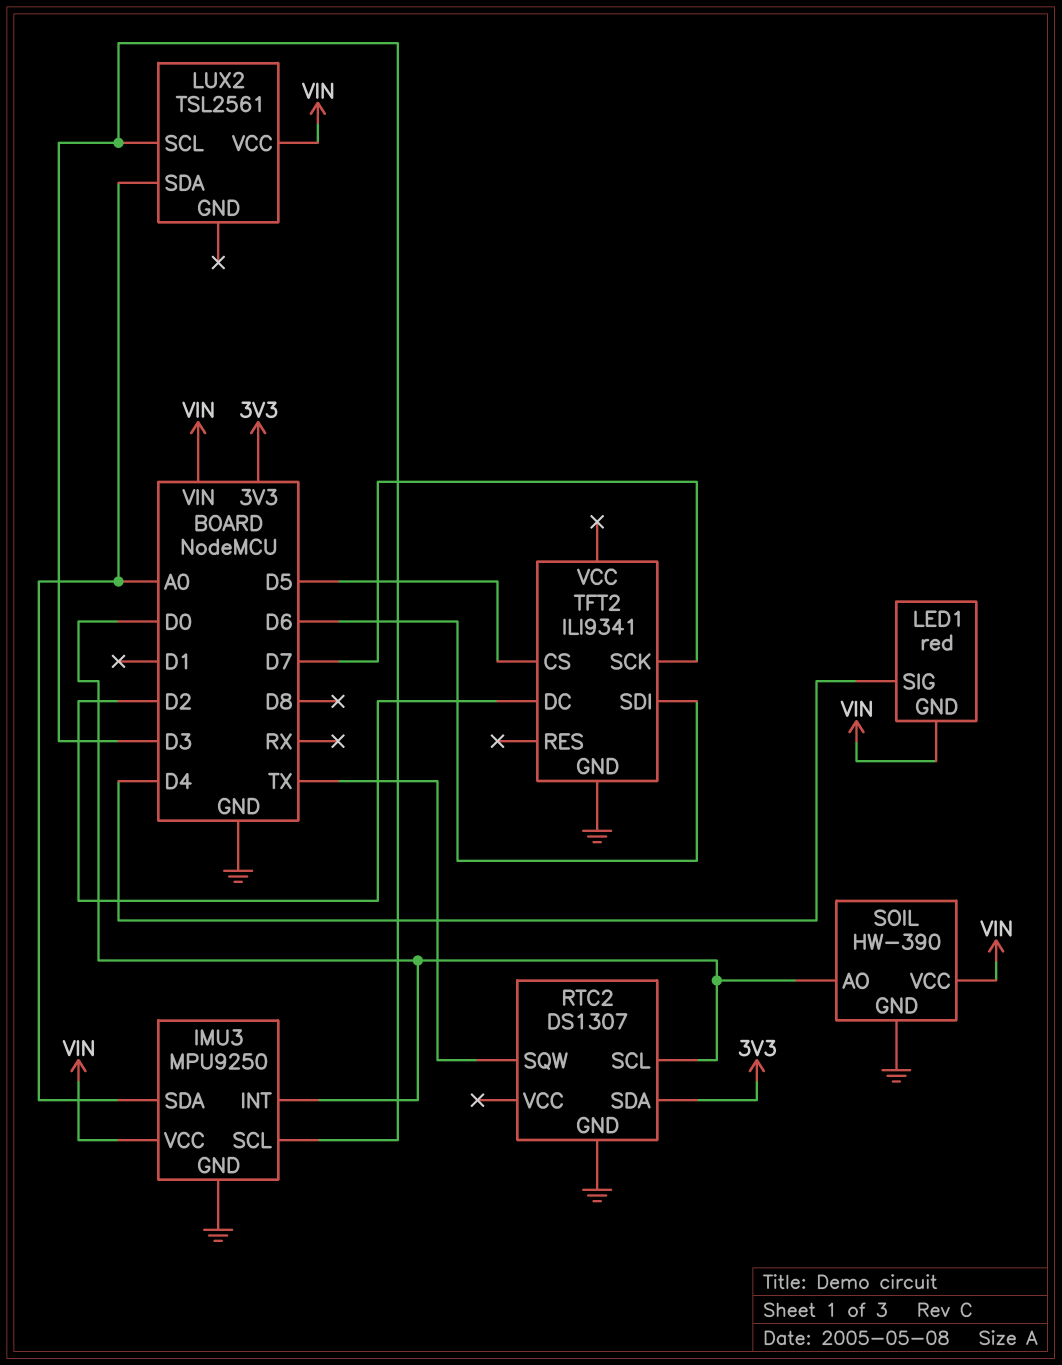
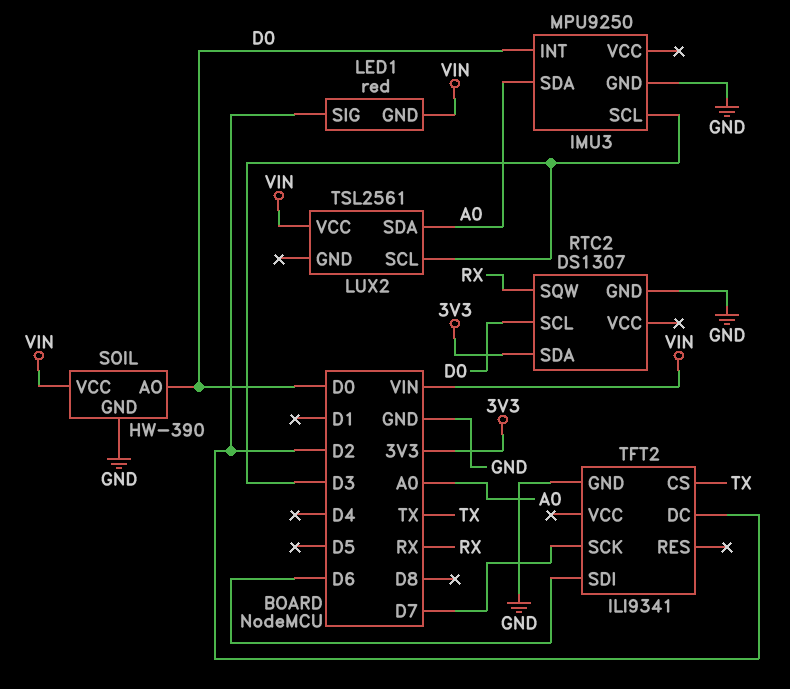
IMU3 pin VCC: VIN -> none
LED1 pin SIG: D4 -> D2
RTC2 pin SQW: TX -> RX
TFT2 pin CS: D5 -> TX

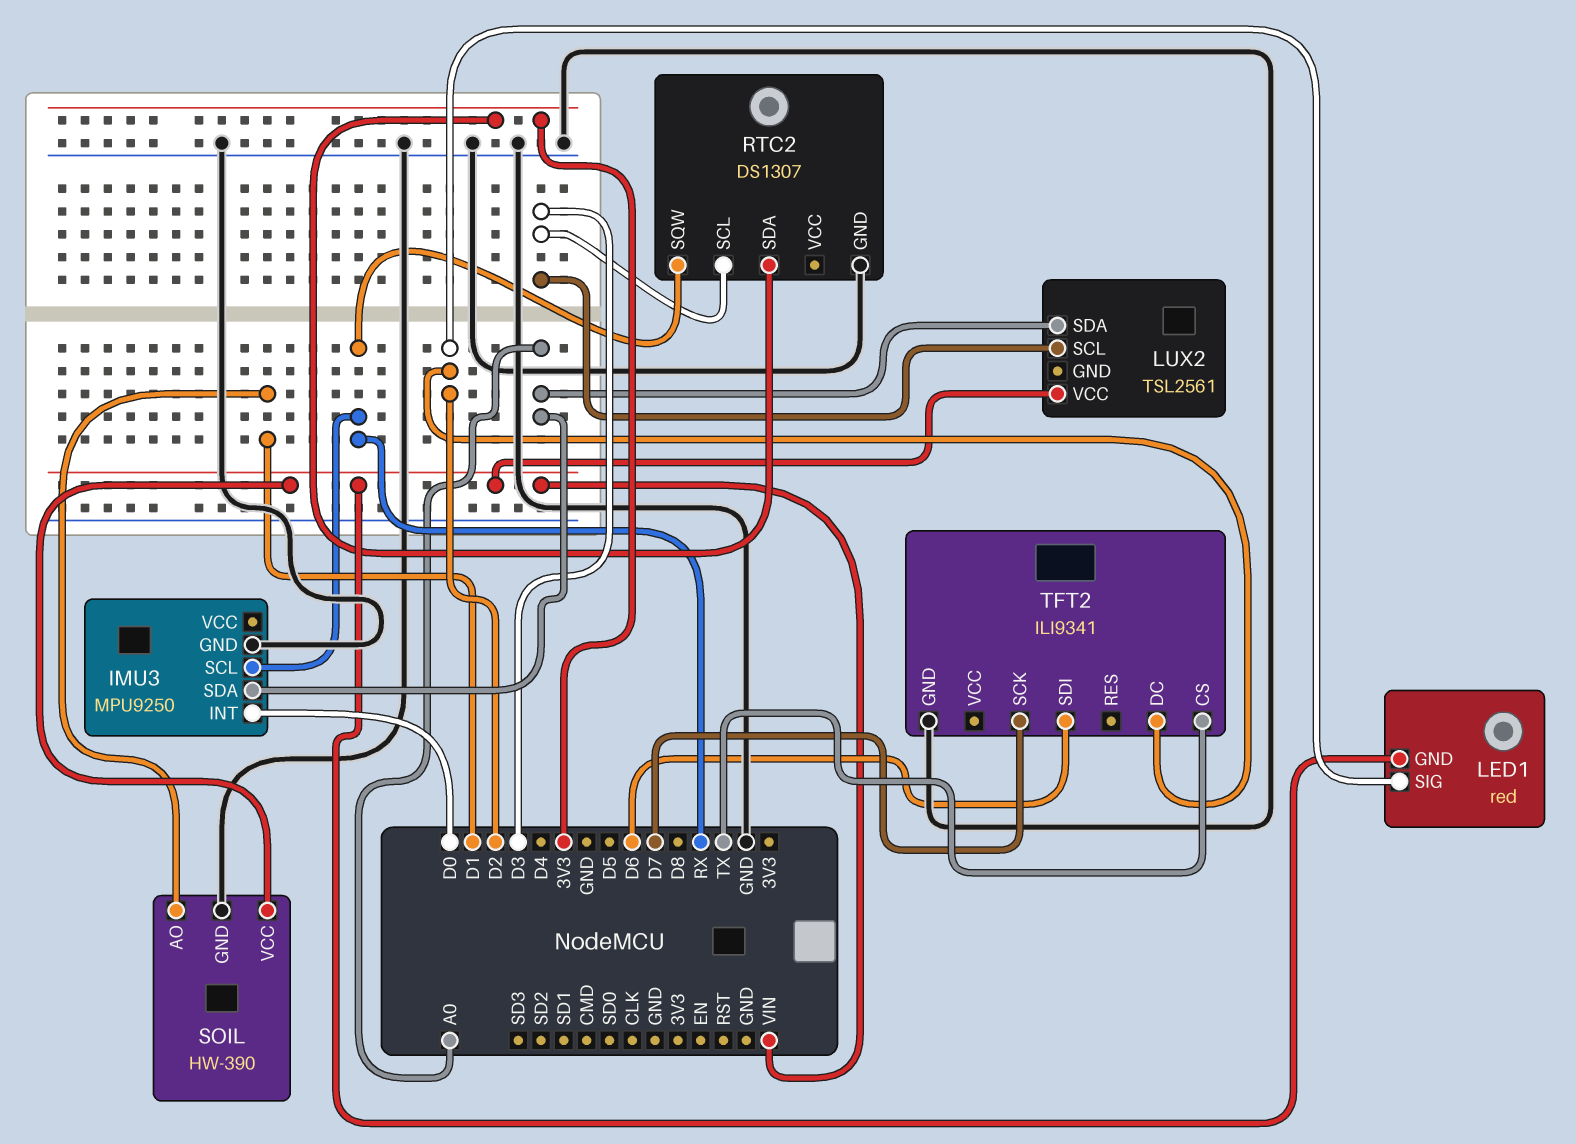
IMU3 pin SCL: D3 -> RX
RTC2 pin SCL: D0 -> D3
SOIL pin AO: D0 -> D1

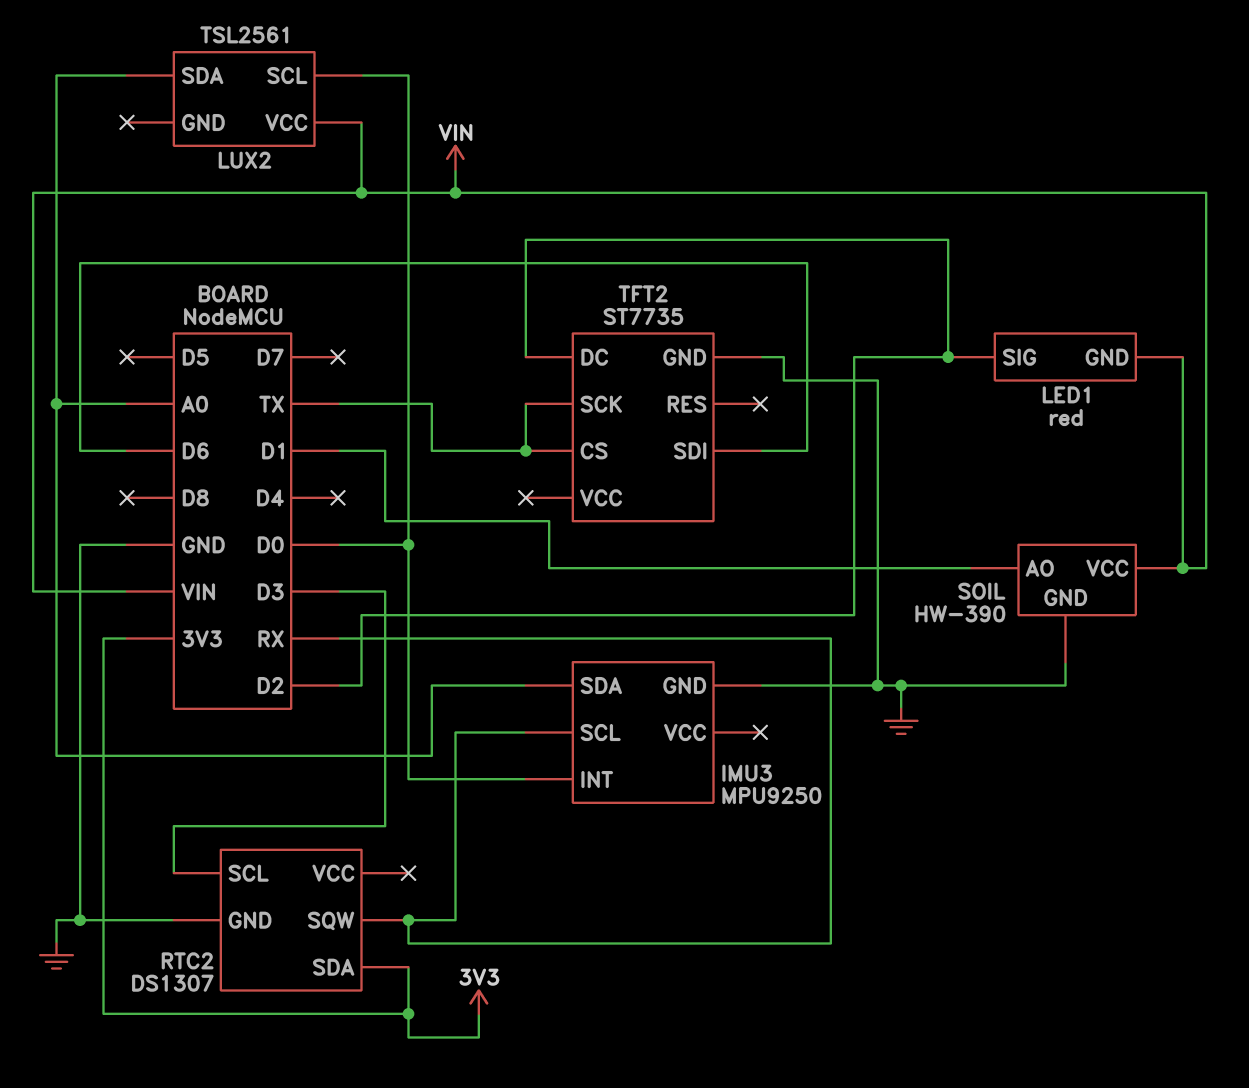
LUX2 pin SCL: D3 -> D0
TFT2: ILI9341 -> ST7735
TFT2 pin SCK: D7 -> TX

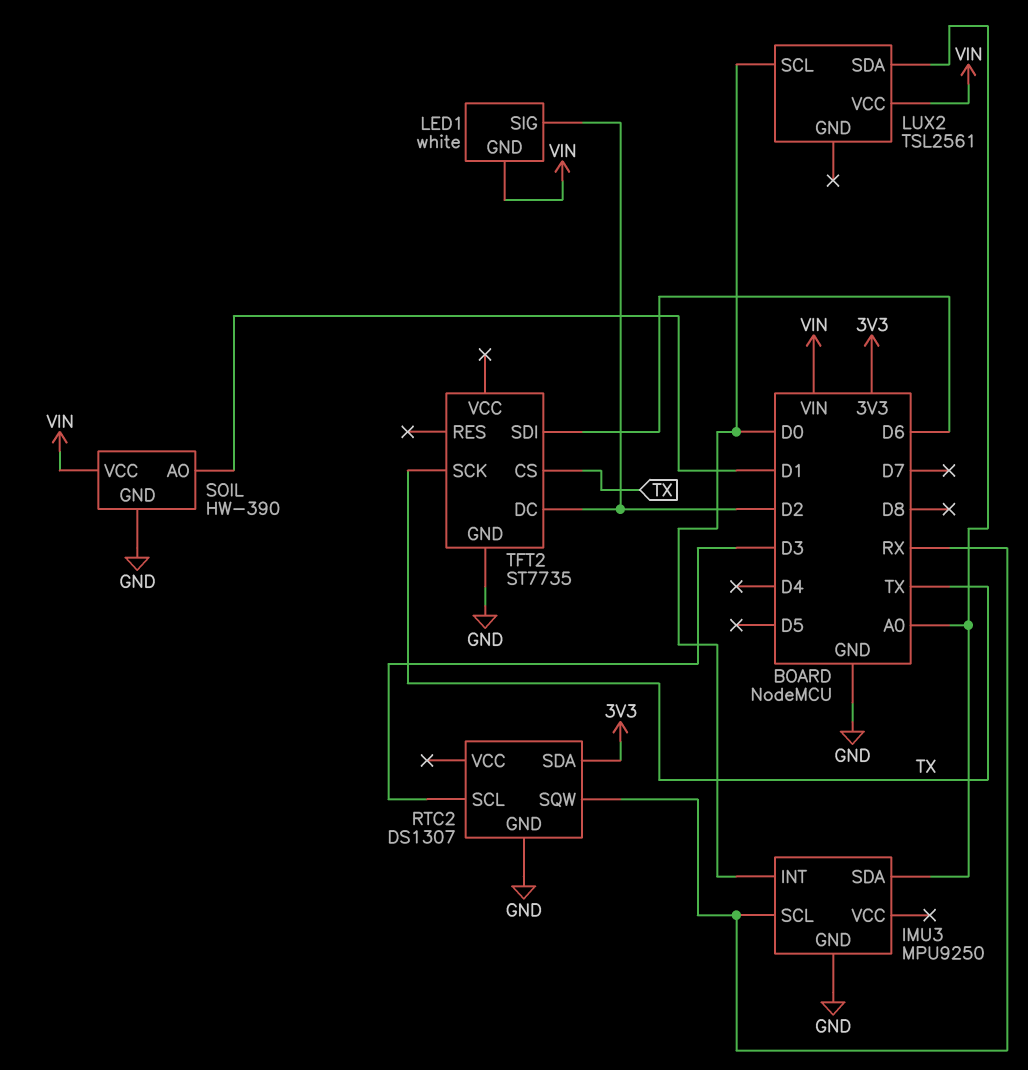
LED1: red -> white

